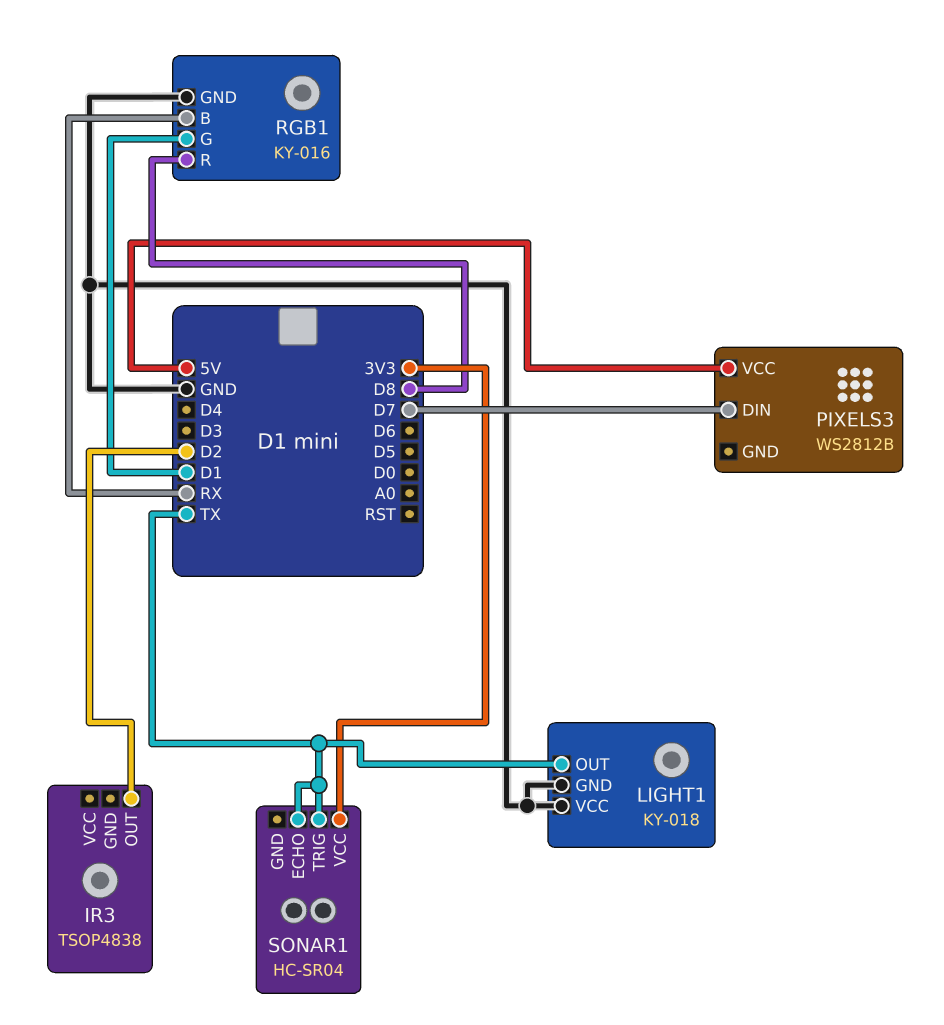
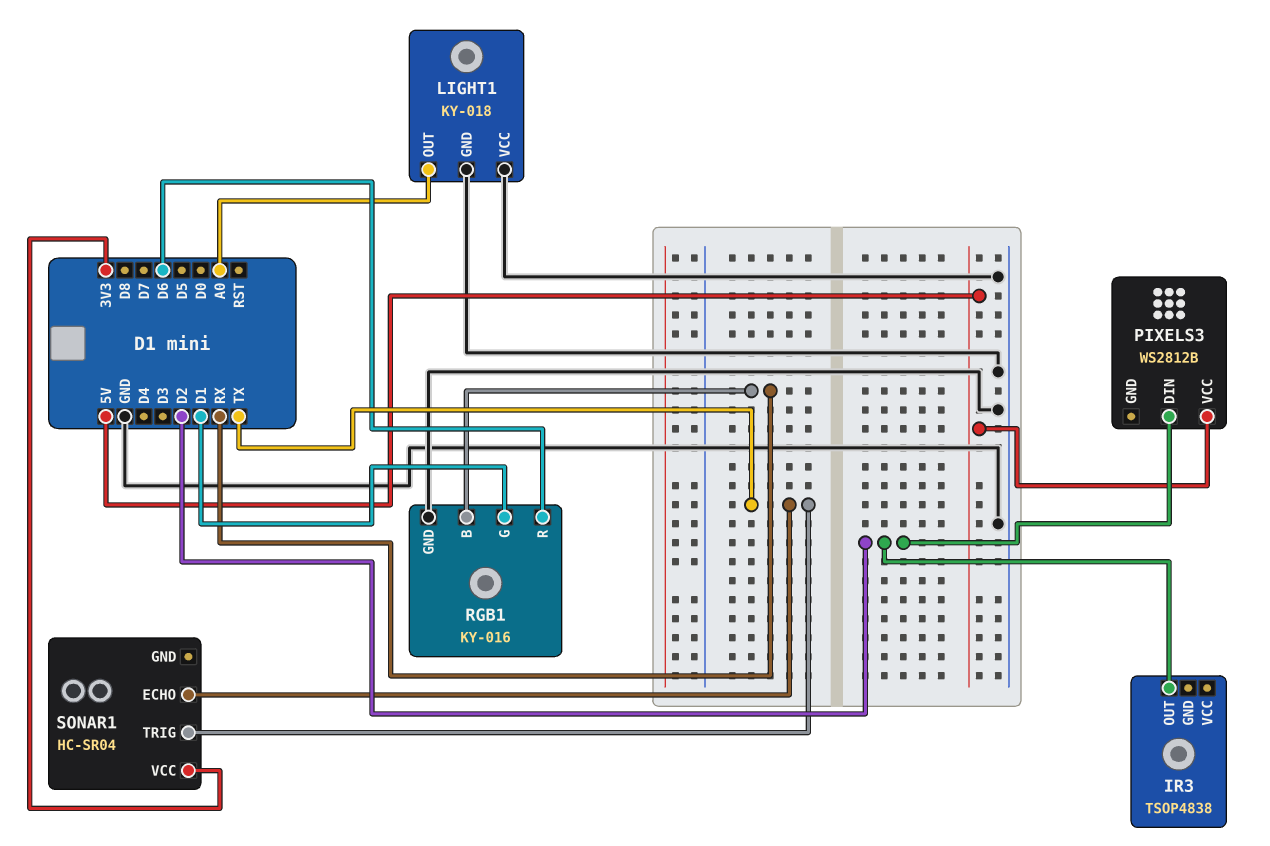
LIGHT1 pin OUT: TX -> A0
PIXELS3 pin DIN: D7 -> D2
RGB1 pin R: D8 -> D6

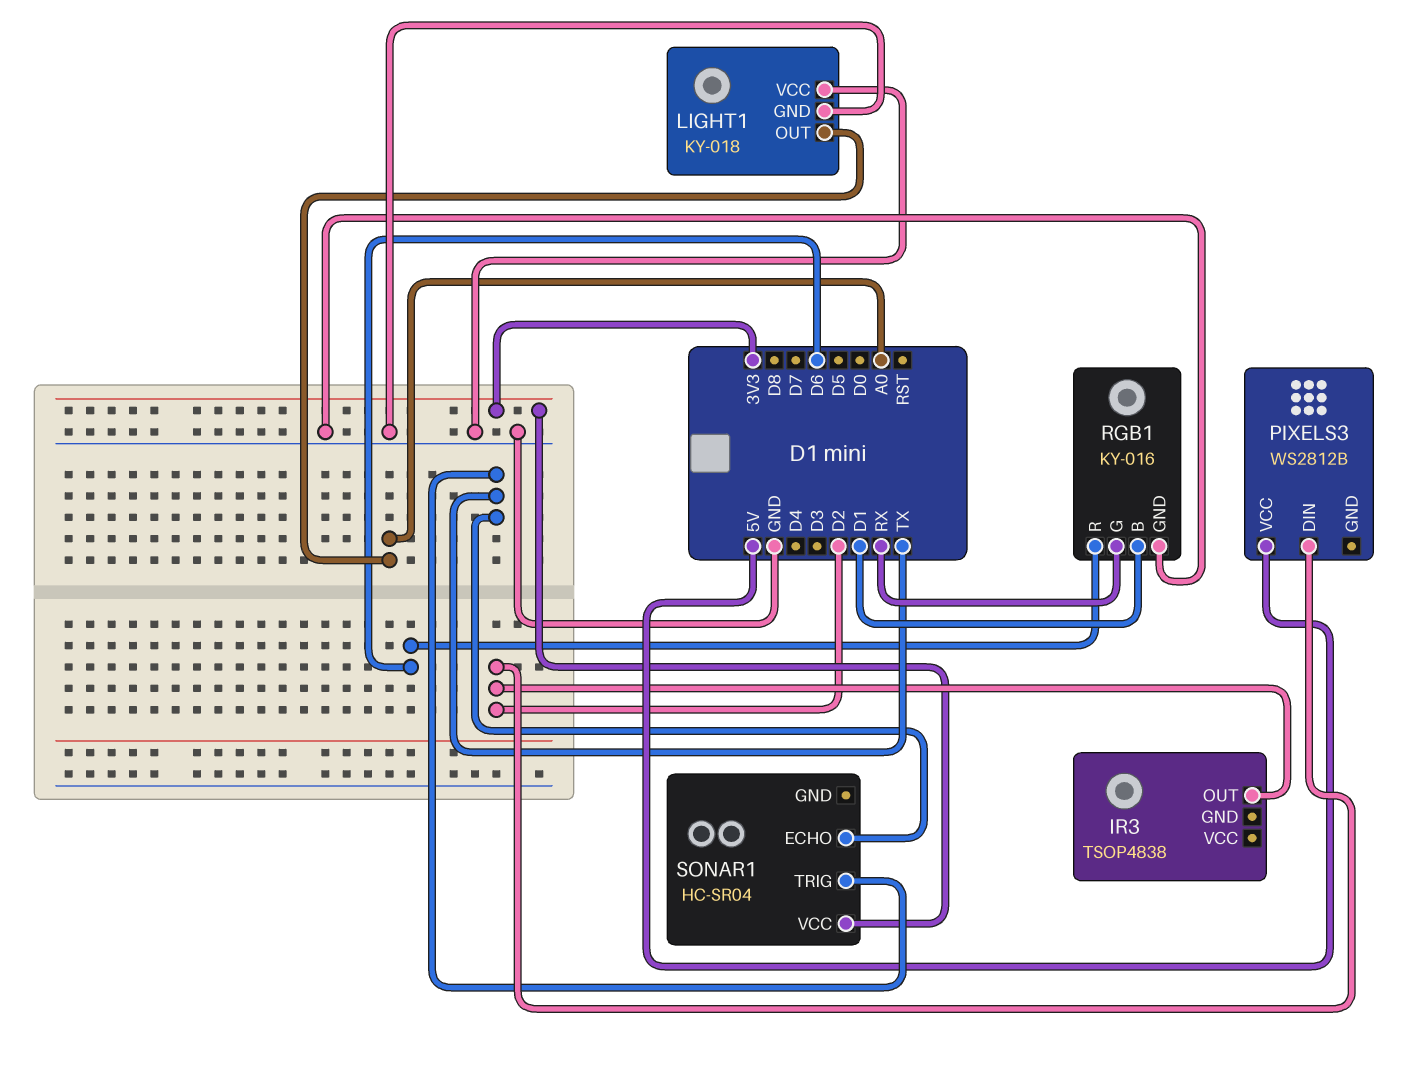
RGB1 pin B: RX -> D1
RGB1 pin G: D1 -> RX

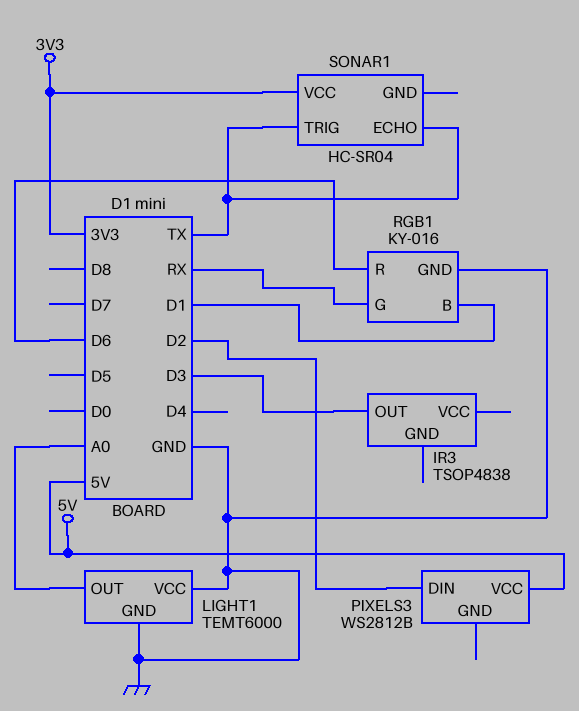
IR3 pin OUT: D2 -> D3
LIGHT1: KY-018 -> TEMT6000

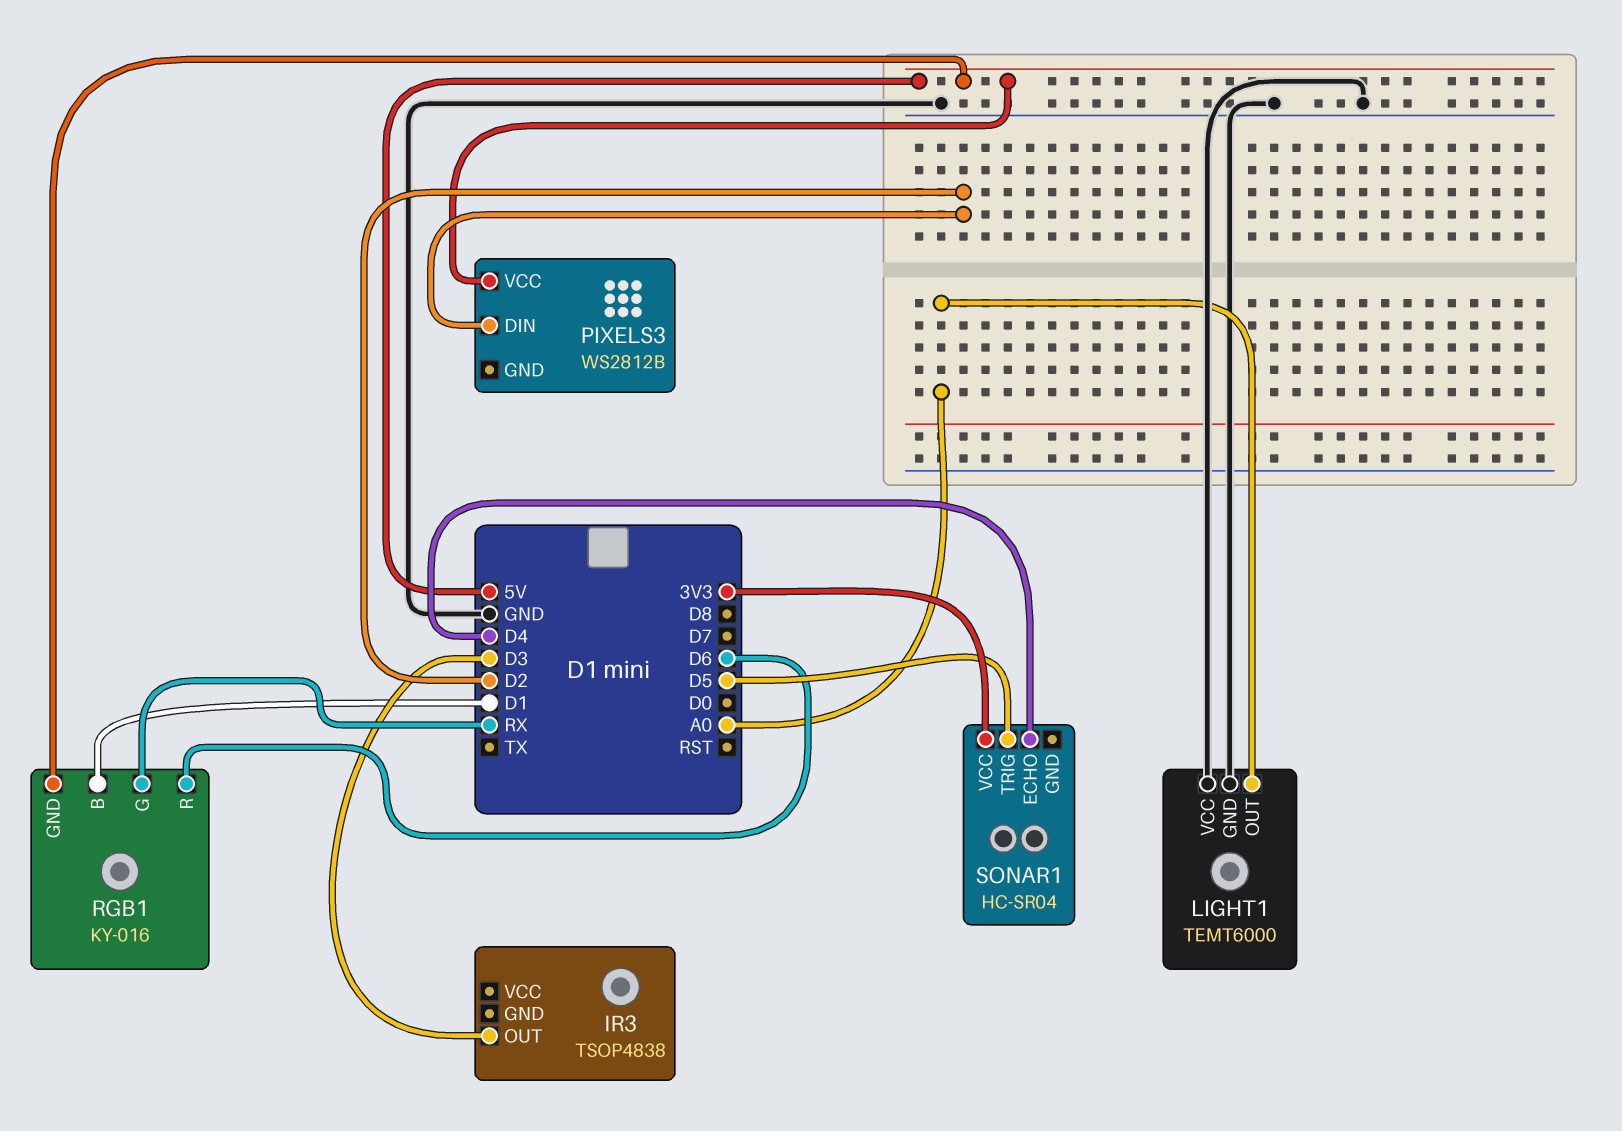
RGB1 pin GND: GND -> 5V
SONAR1 pin ECHO: TX -> D4
SONAR1 pin TRIG: TX -> D5

